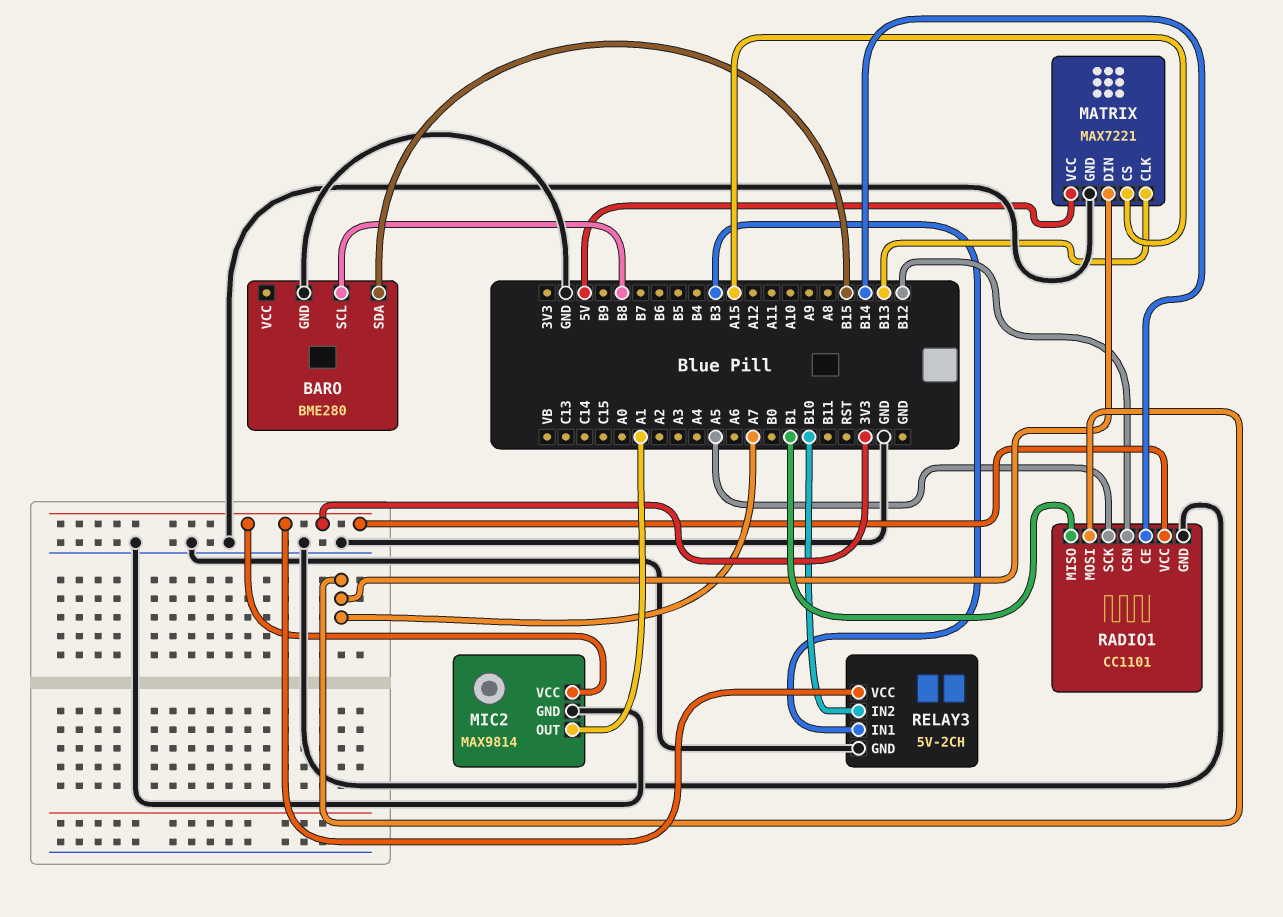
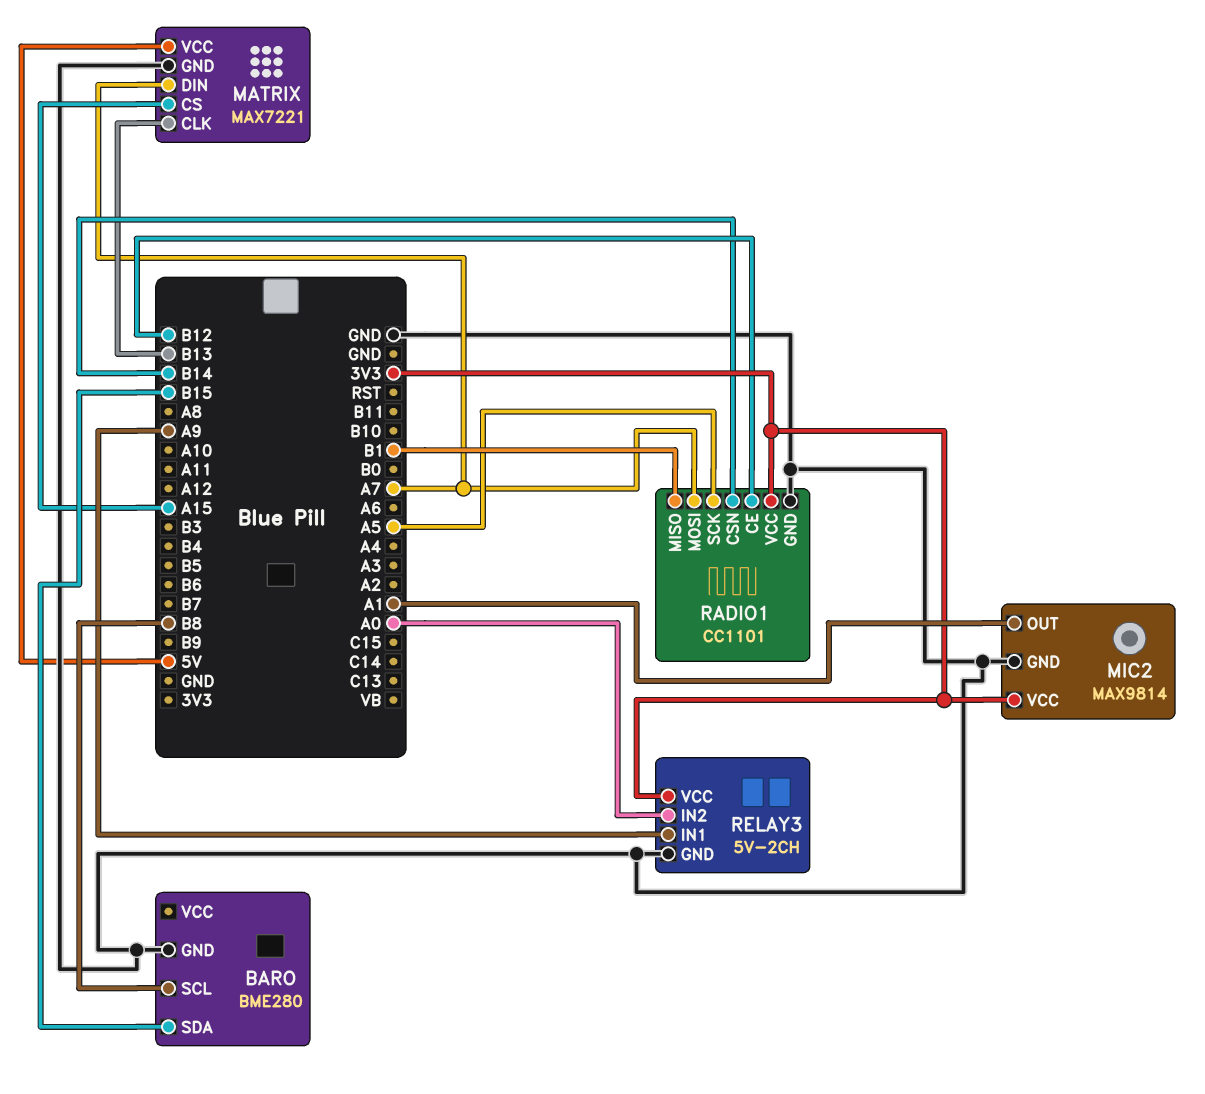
RADIO1 pin CE: B14 -> B12
RADIO1 pin CSN: B12 -> B14
RELAY3 pin IN1: B3 -> A9
RELAY3 pin IN2: B10 -> A0

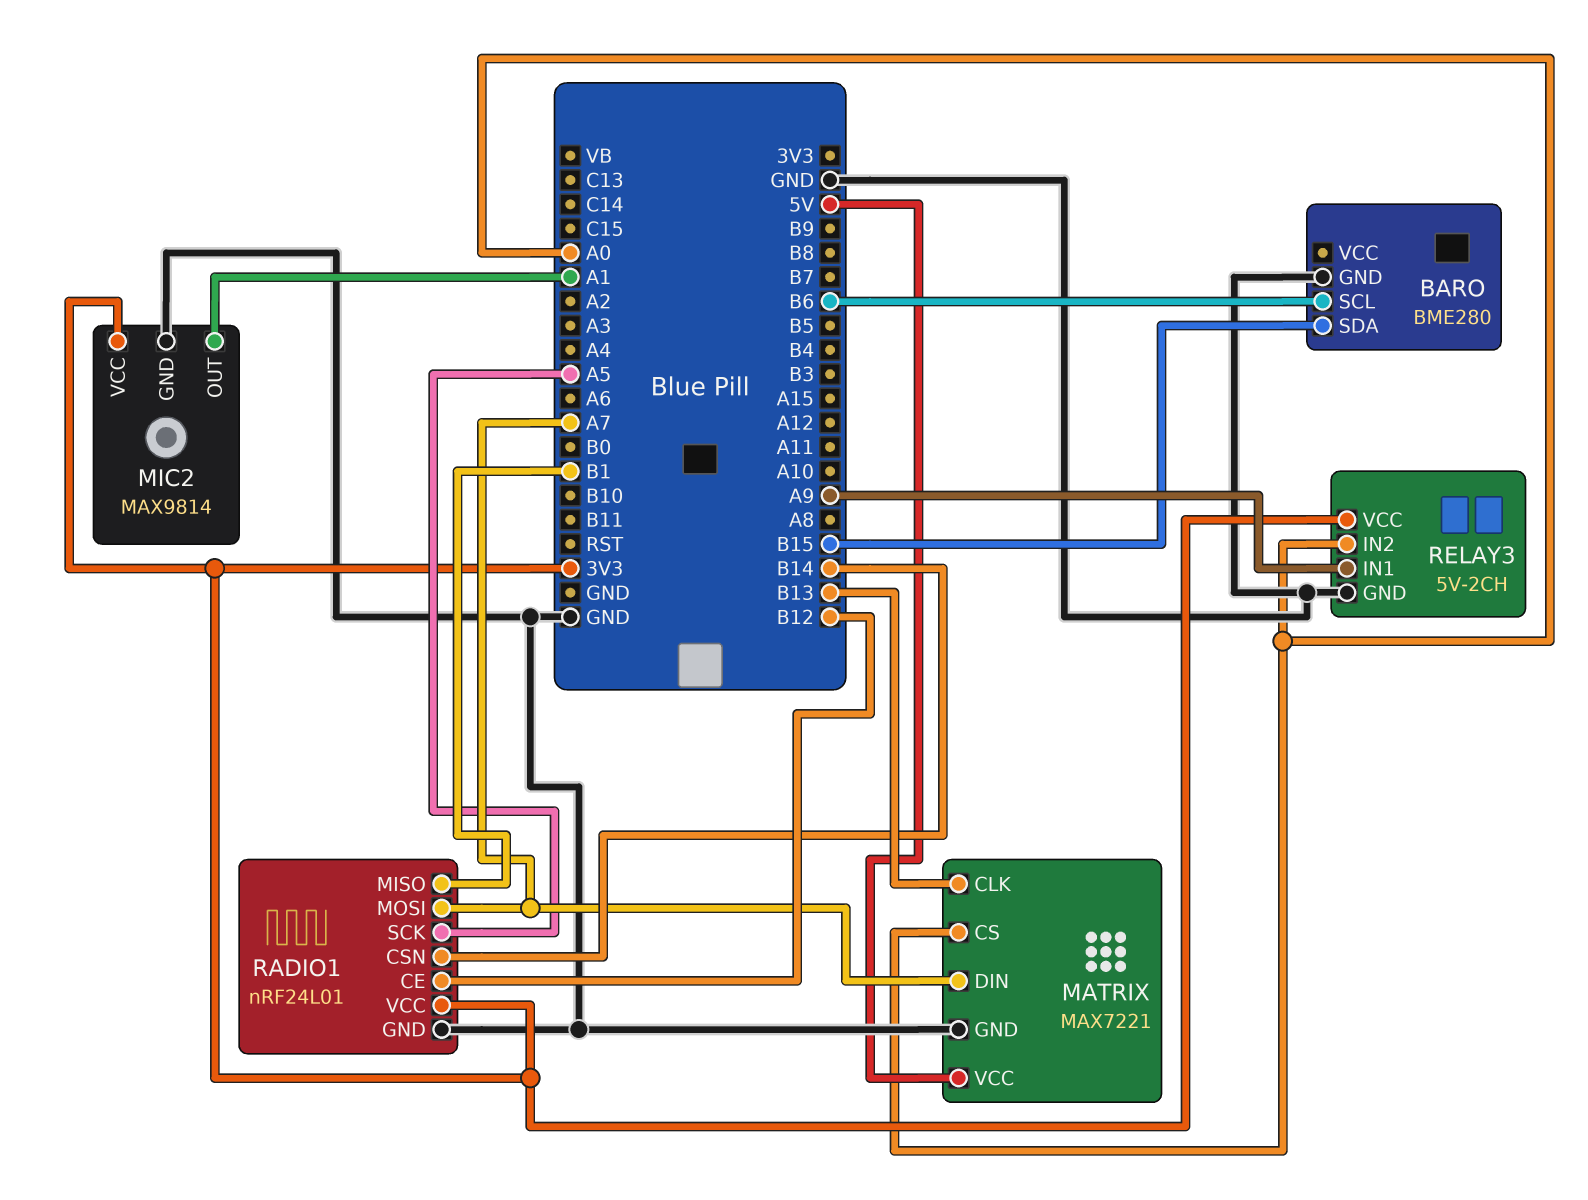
BARO pin SCL: B8 -> B6
MATRIX pin CS: A15 -> A0
RADIO1: CC1101 -> nRF24L01

